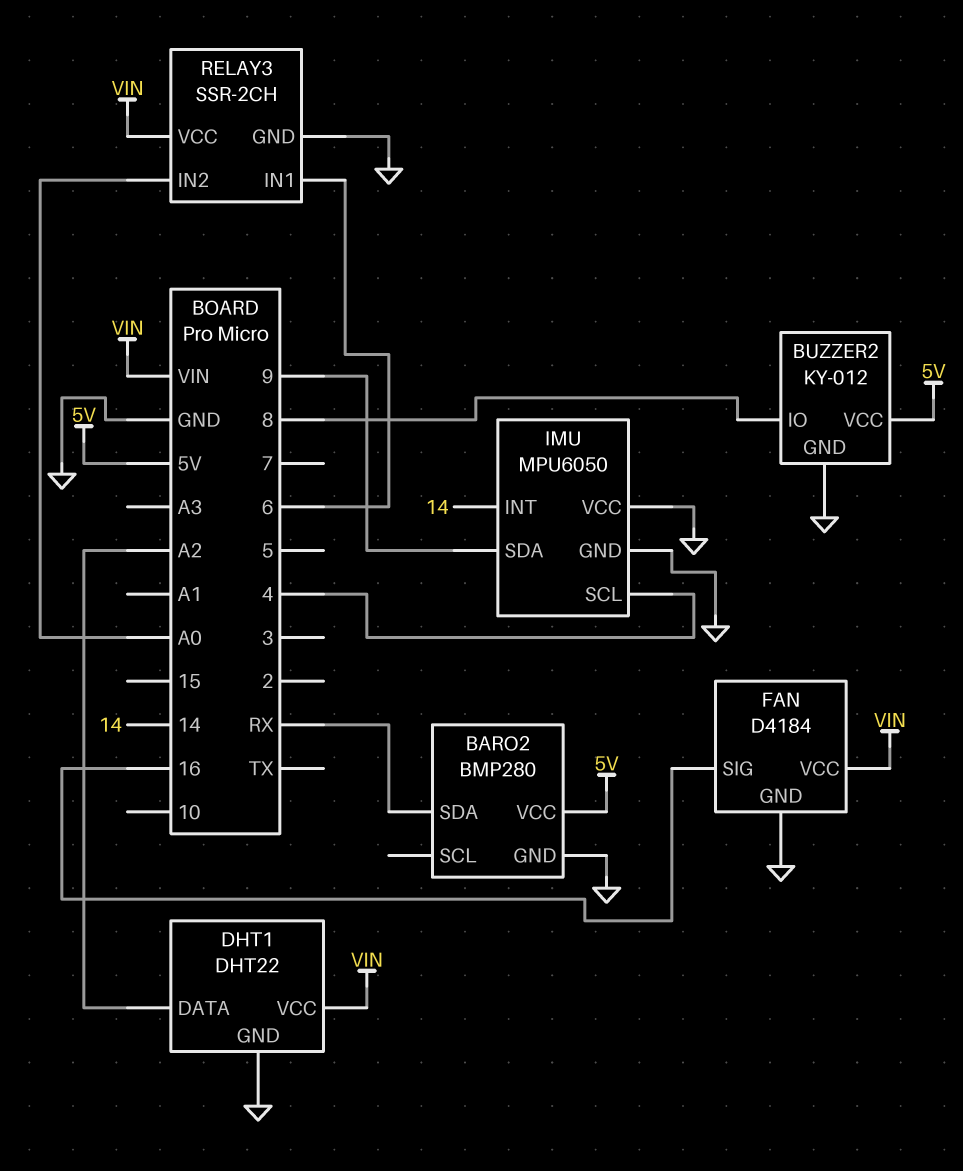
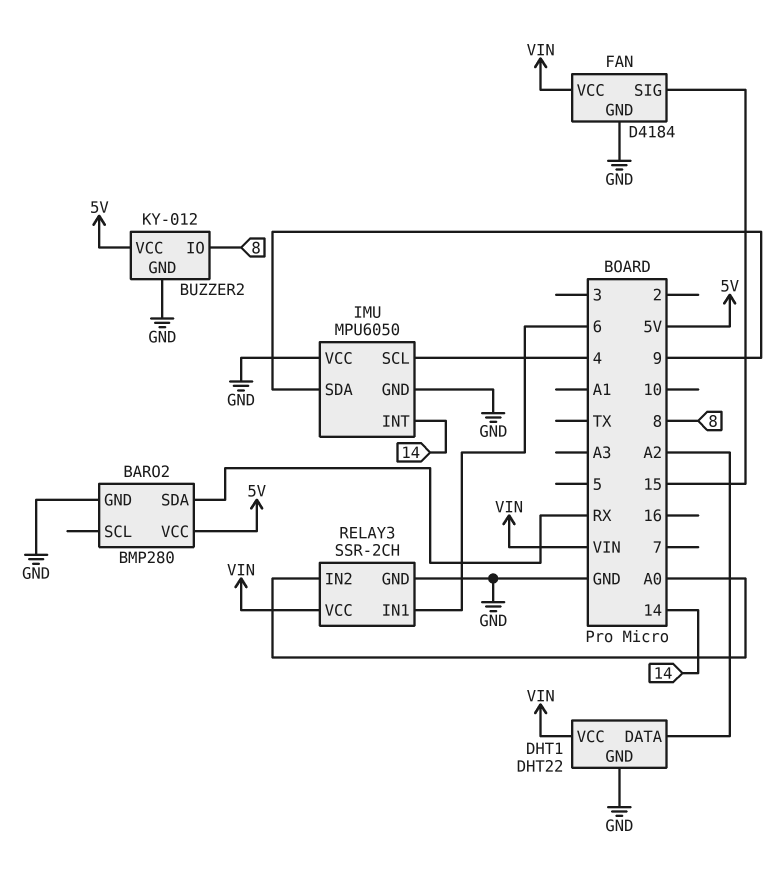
FAN pin SIG: 16 -> 15

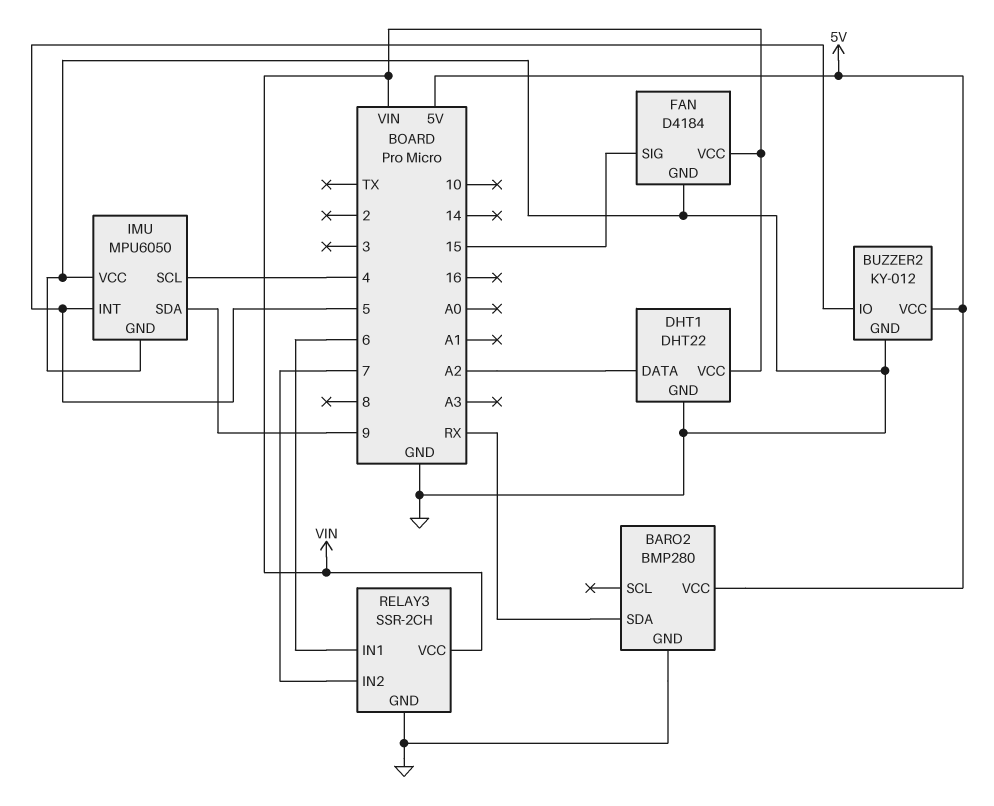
BUZZER2 pin IO: 8 -> 5
IMU pin INT: 14 -> 5
RELAY3 pin IN2: A0 -> 7

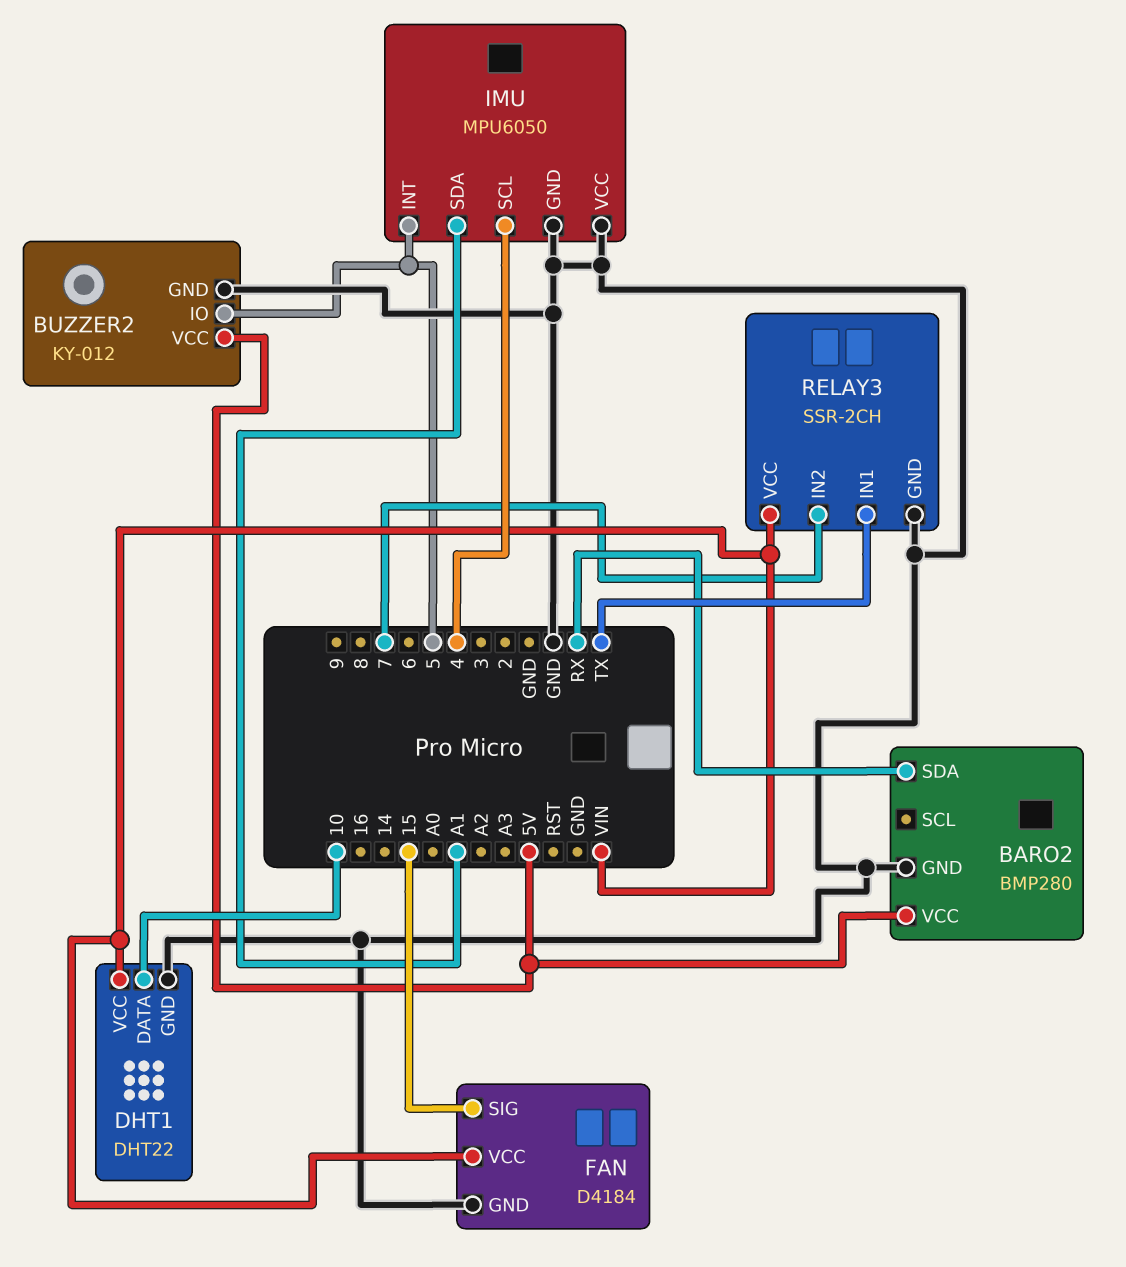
DHT1 pin DATA: A2 -> 10
IMU pin SDA: 9 -> A1
RELAY3 pin IN1: 6 -> TX

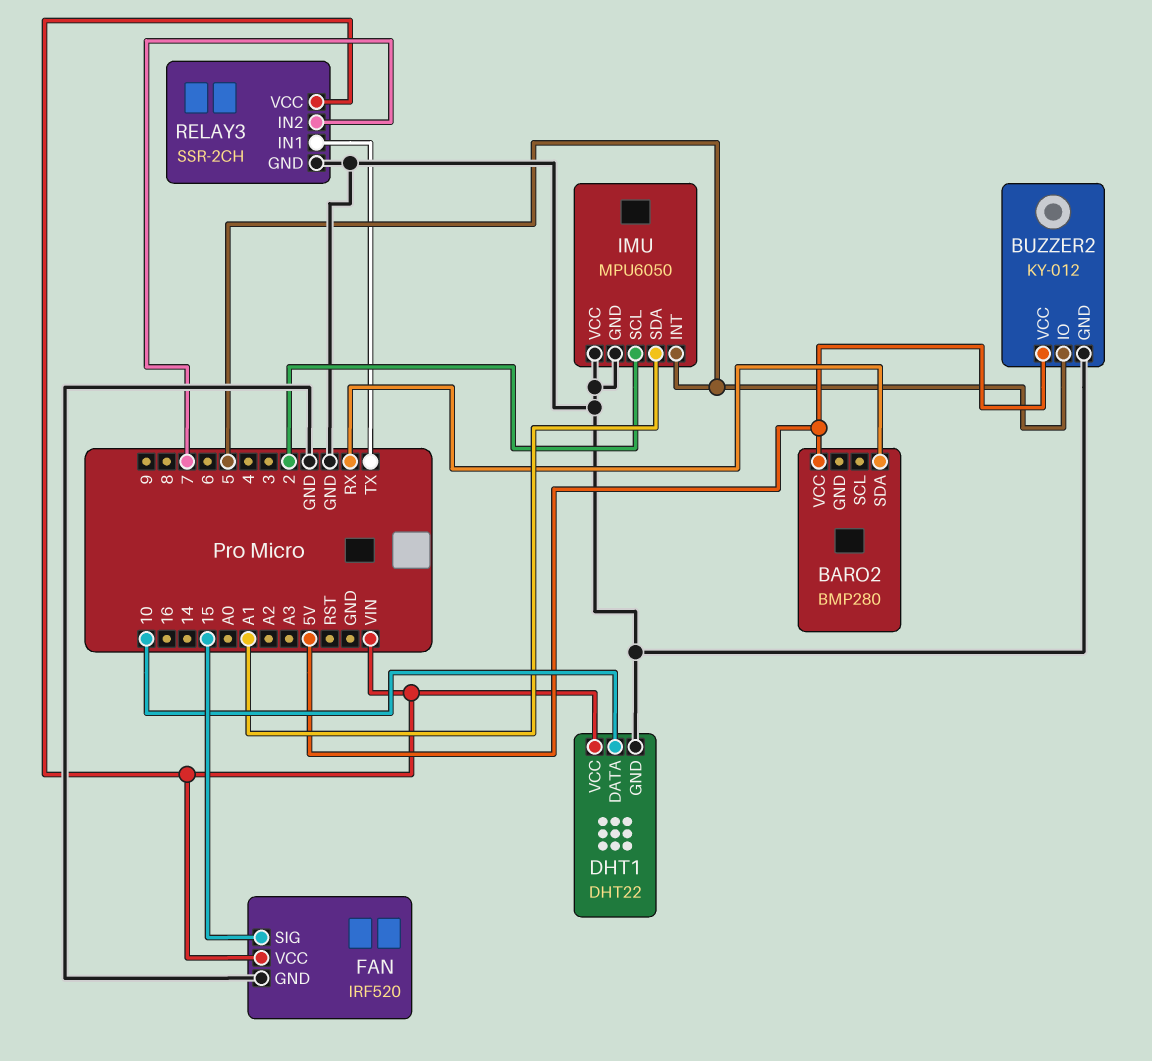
BARO2 pin GND: GND -> none
FAN: D4184 -> IRF520
IMU pin SCL: 4 -> 2

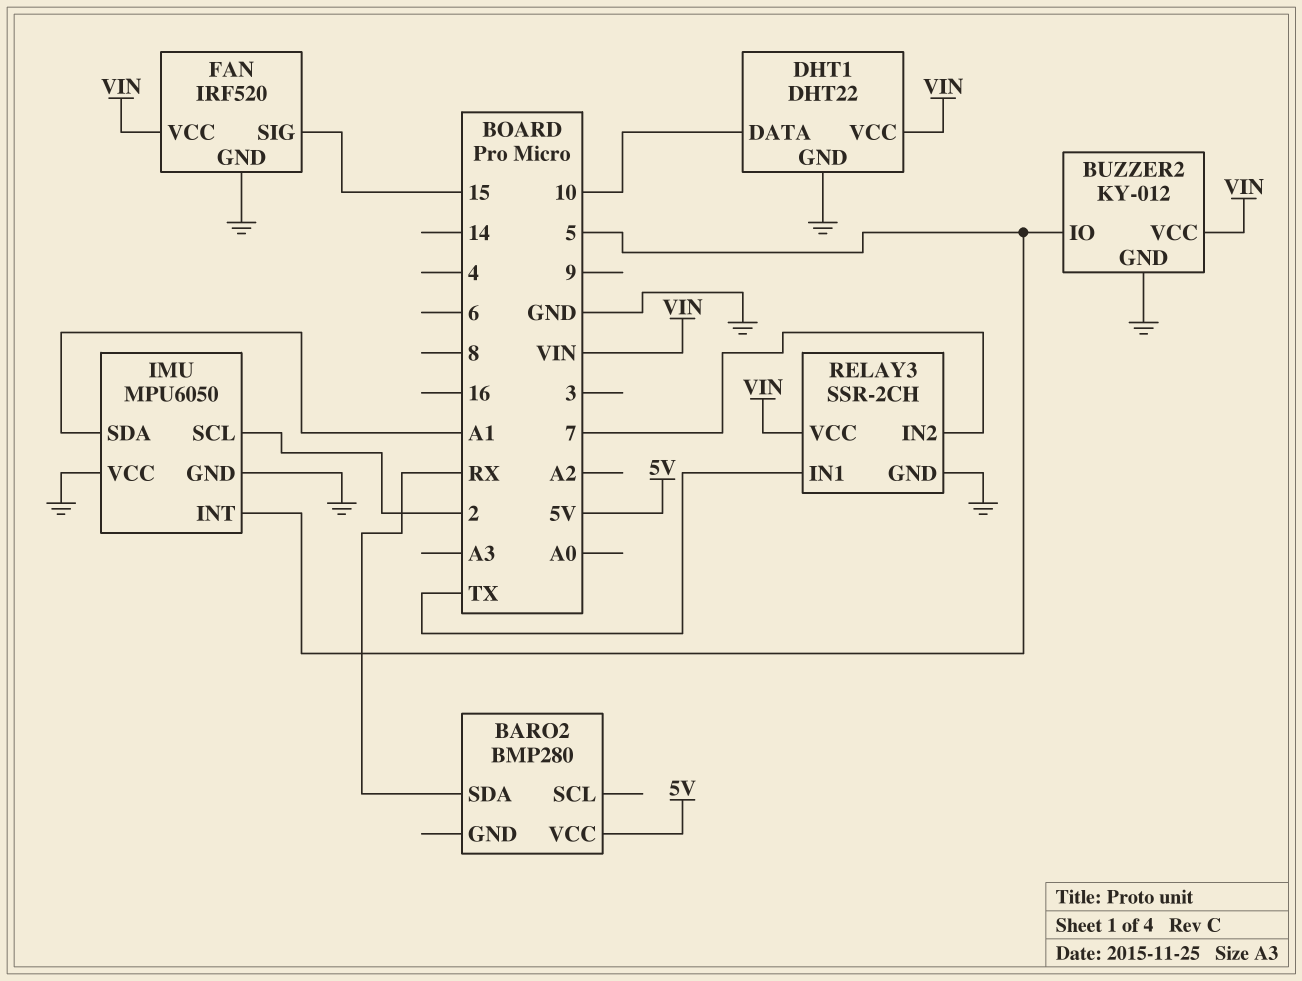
BUZZER2 pin VCC: 5V -> VIN

